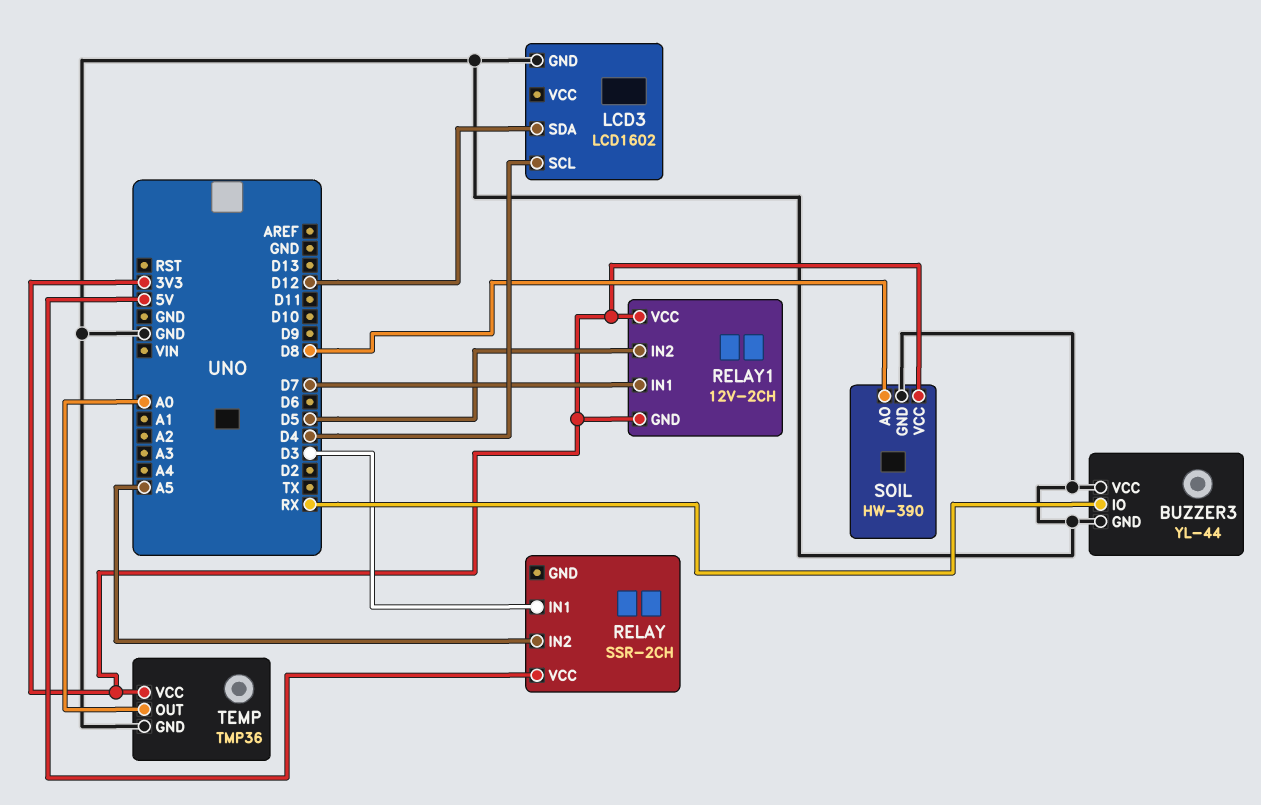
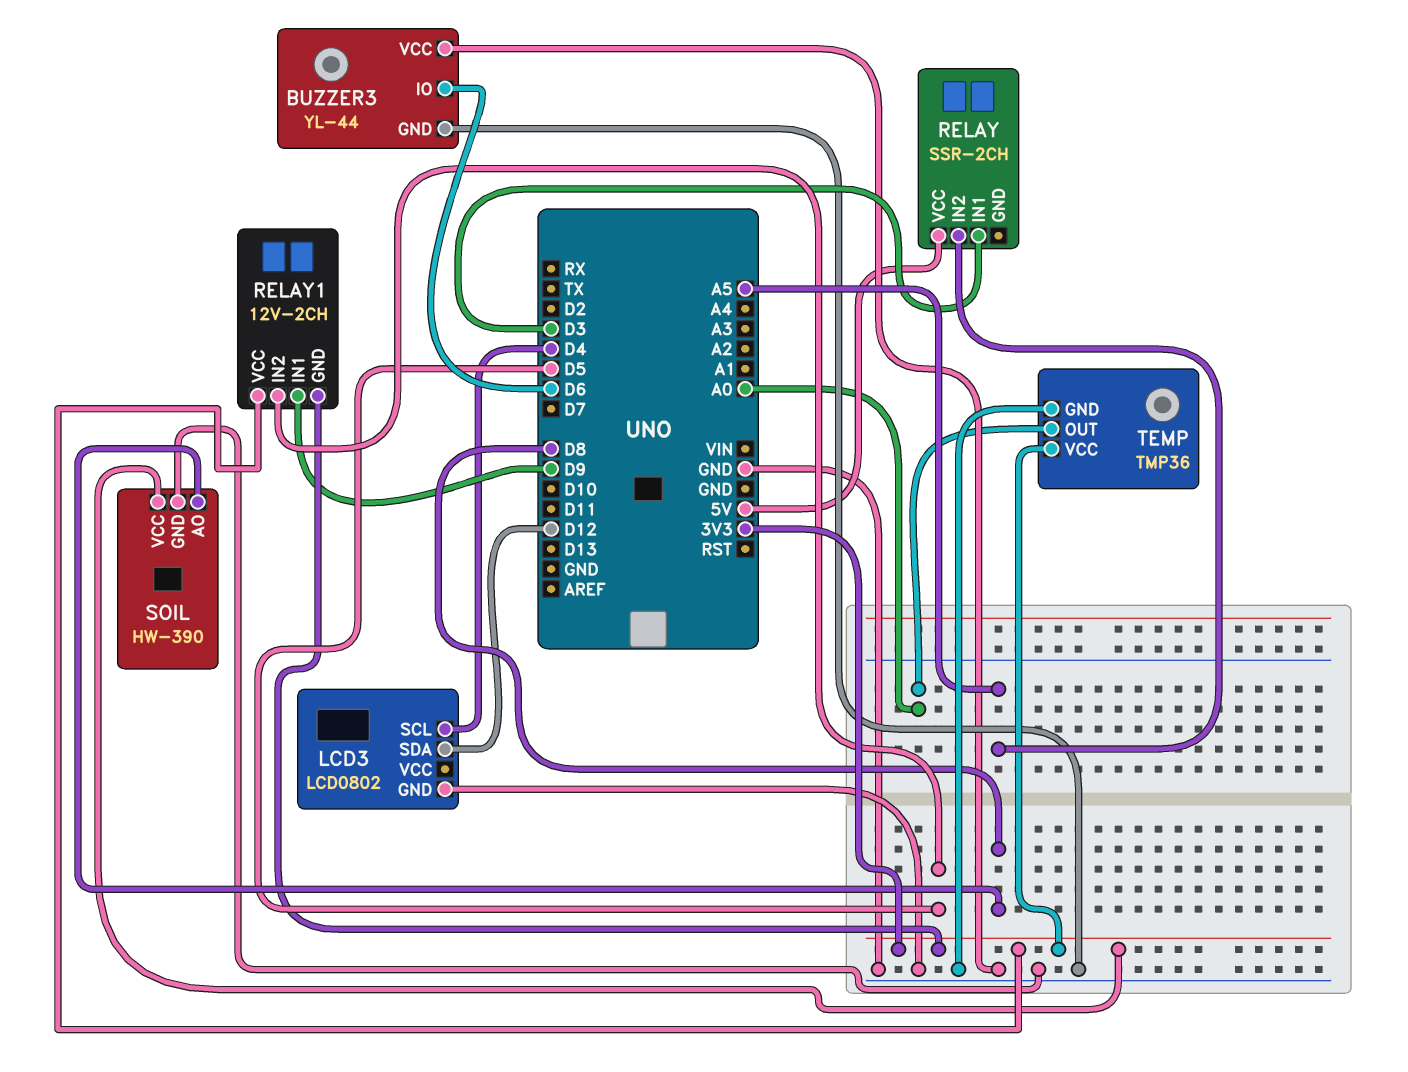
BUZZER3 pin IO: RX -> D6
LCD3: LCD1602 -> LCD0802
RELAY1 pin IN1: D7 -> D9

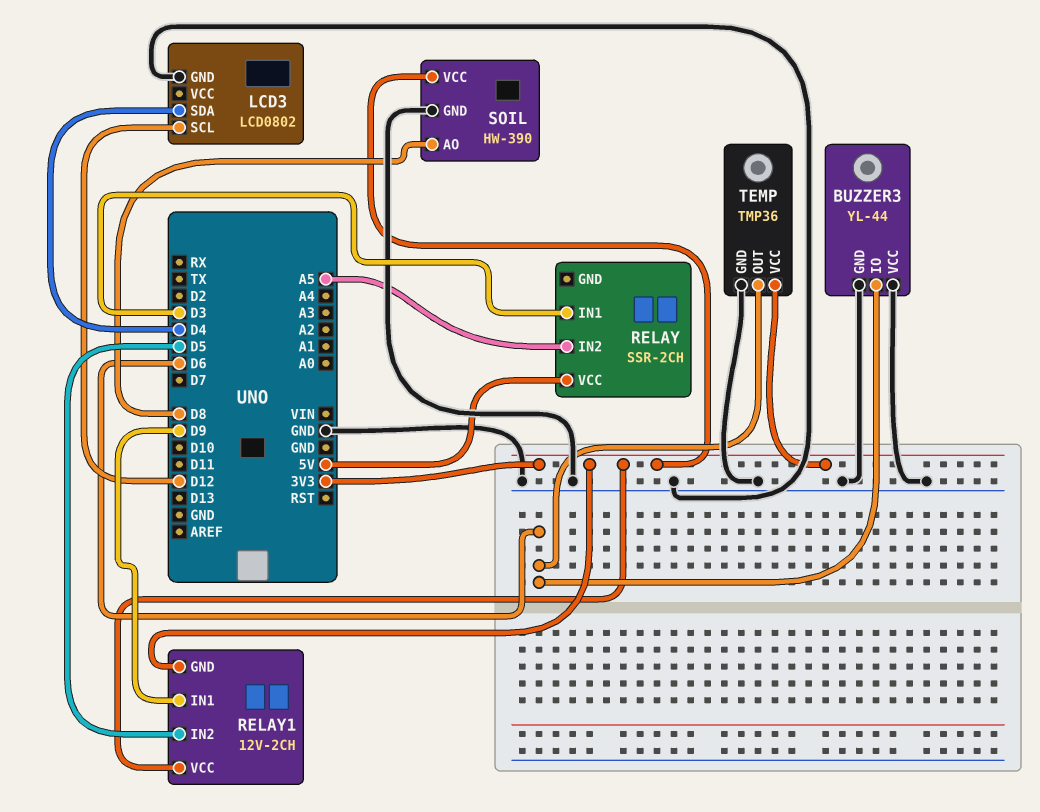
LCD3 pin SCL: D4 -> D12
LCD3 pin SDA: D12 -> D4
TEMP pin OUT: A0 -> D6

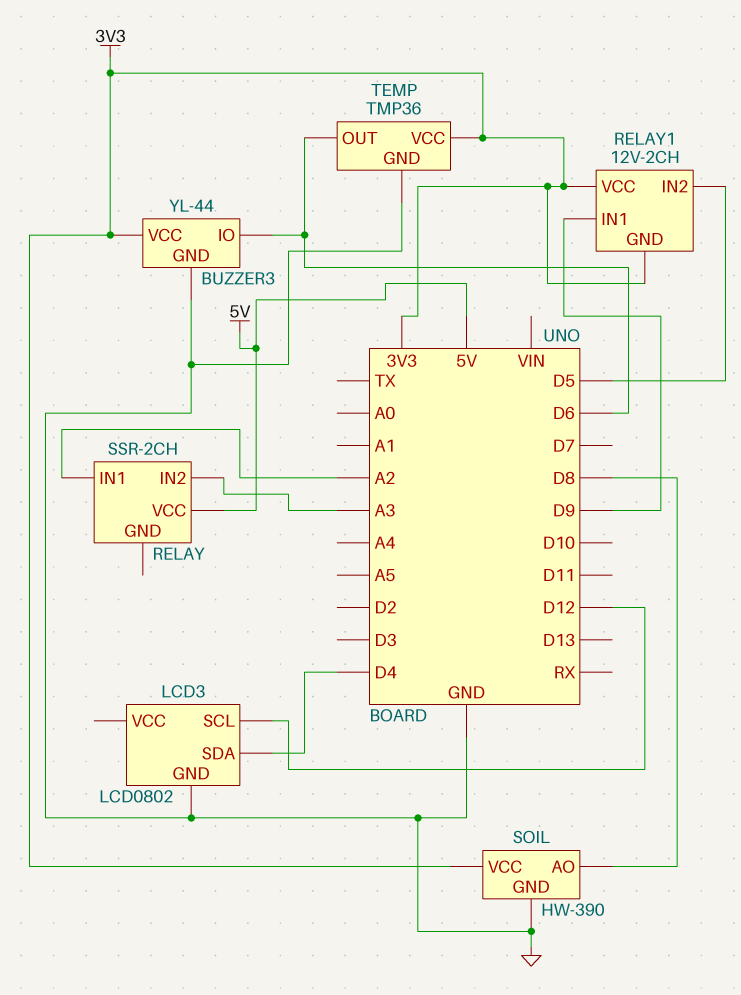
BUZZER3 pin VCC: GND -> 3V3
RELAY pin IN1: D3 -> A2
RELAY pin IN2: A5 -> A3

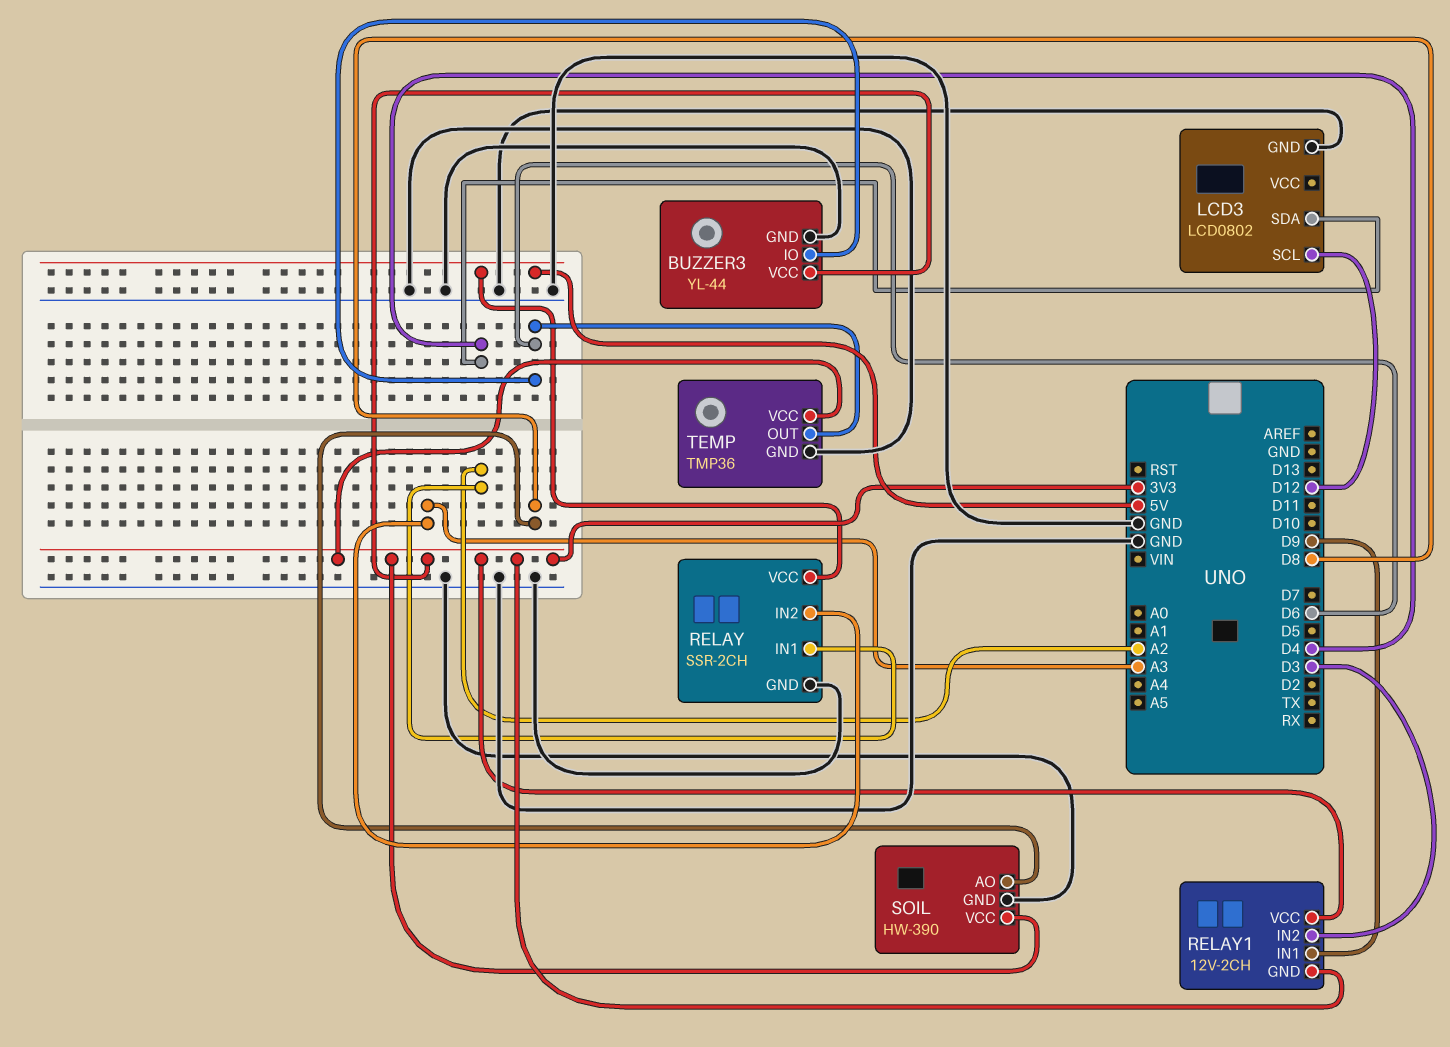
RELAY pin GND: none -> GND
RELAY1 pin IN2: D5 -> D3

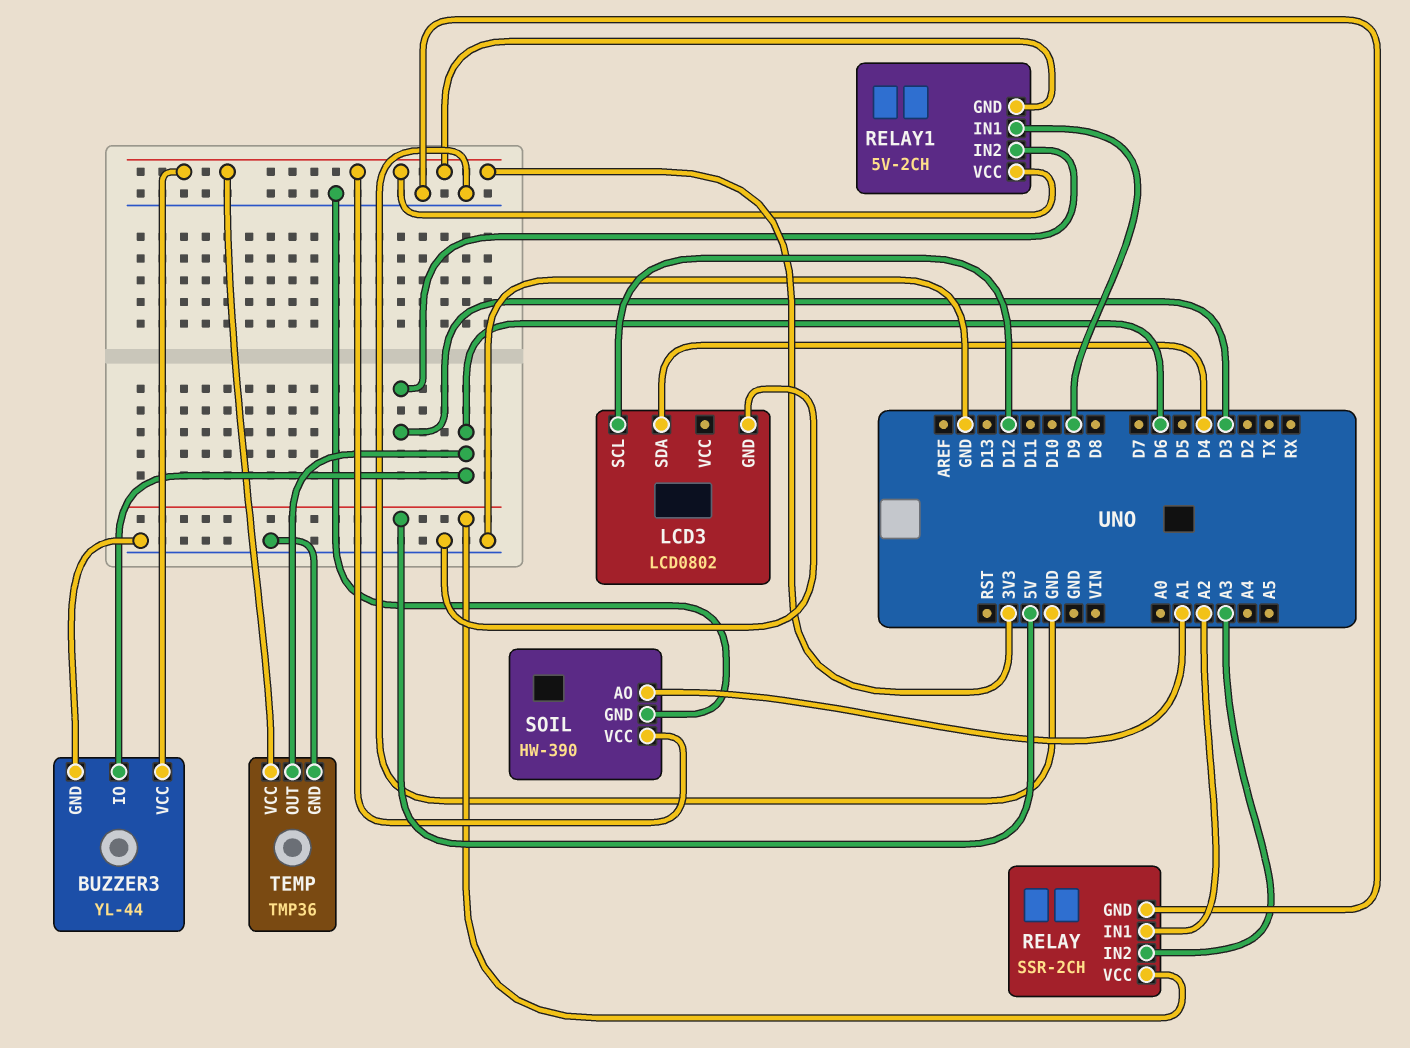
RELAY1: 12V-2CH -> 5V-2CH
SOIL pin AO: D8 -> A1

